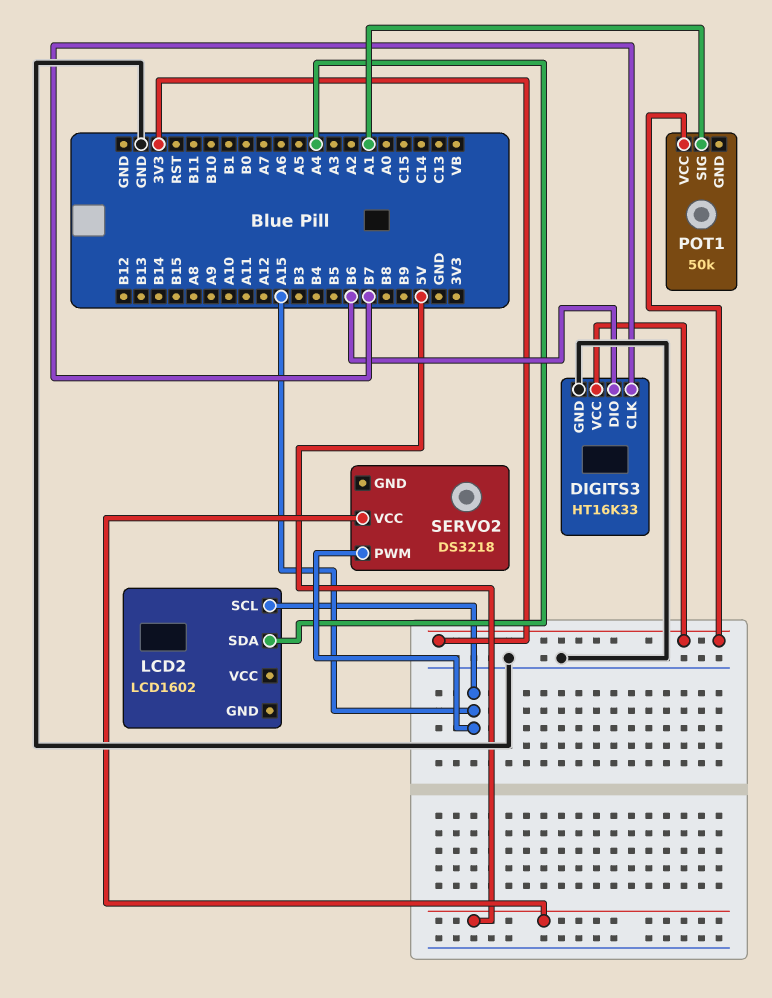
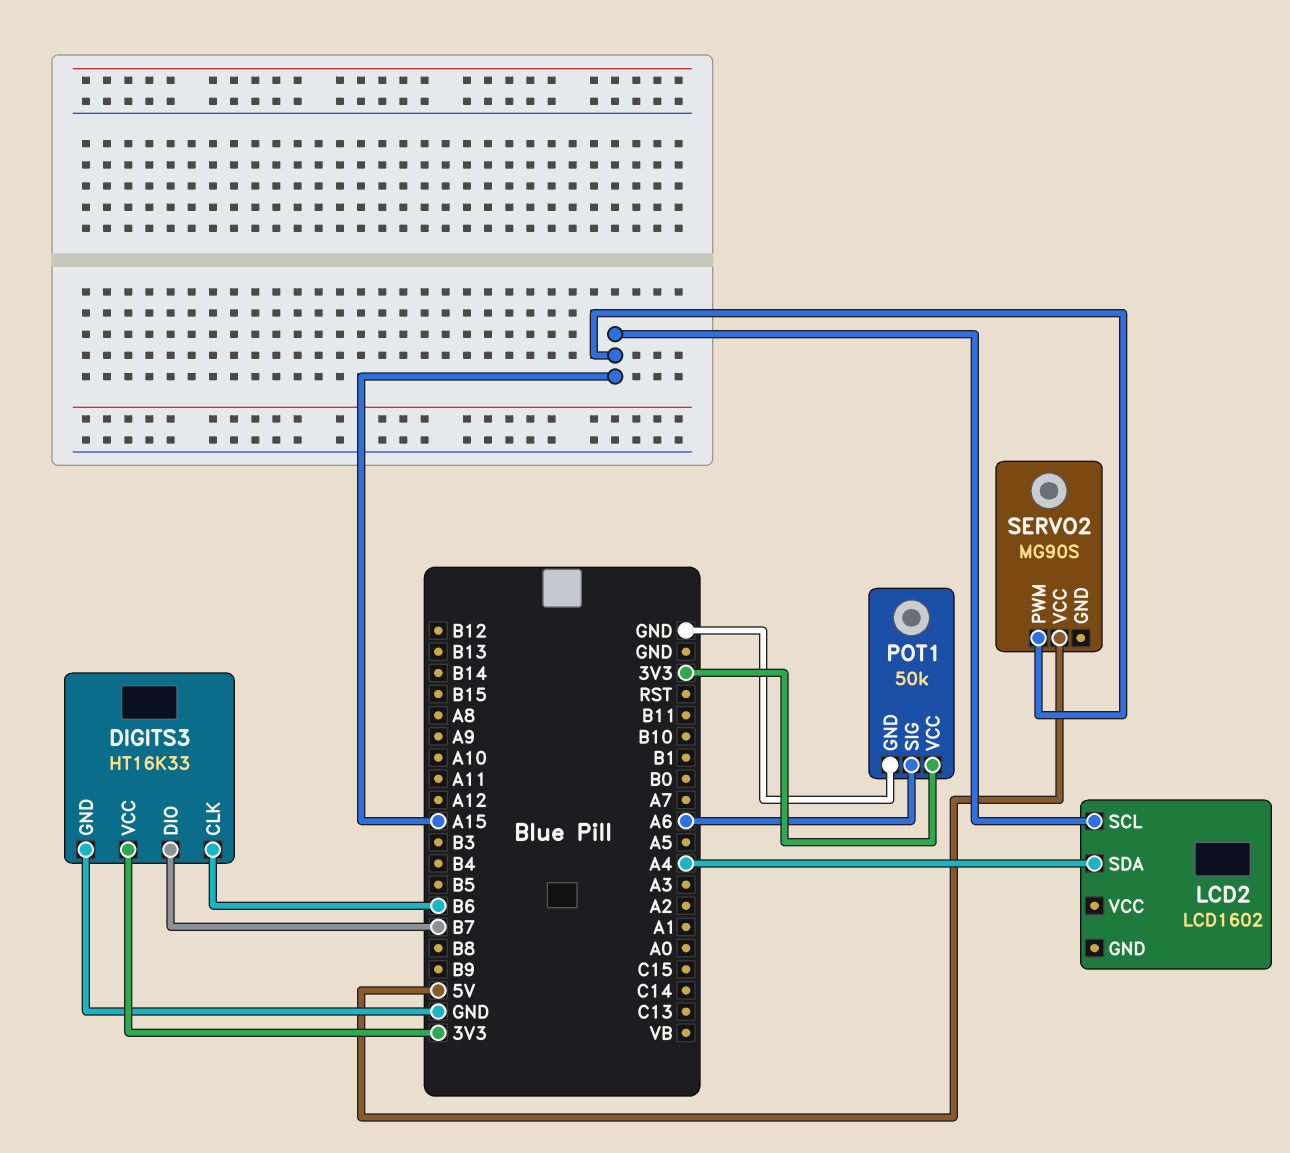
DIGITS3 pin CLK: B7 -> B6
DIGITS3 pin DIO: B6 -> B7
POT1 pin GND: none -> GND
POT1 pin SIG: A1 -> A6
SERVO2: DS3218 -> MG90S

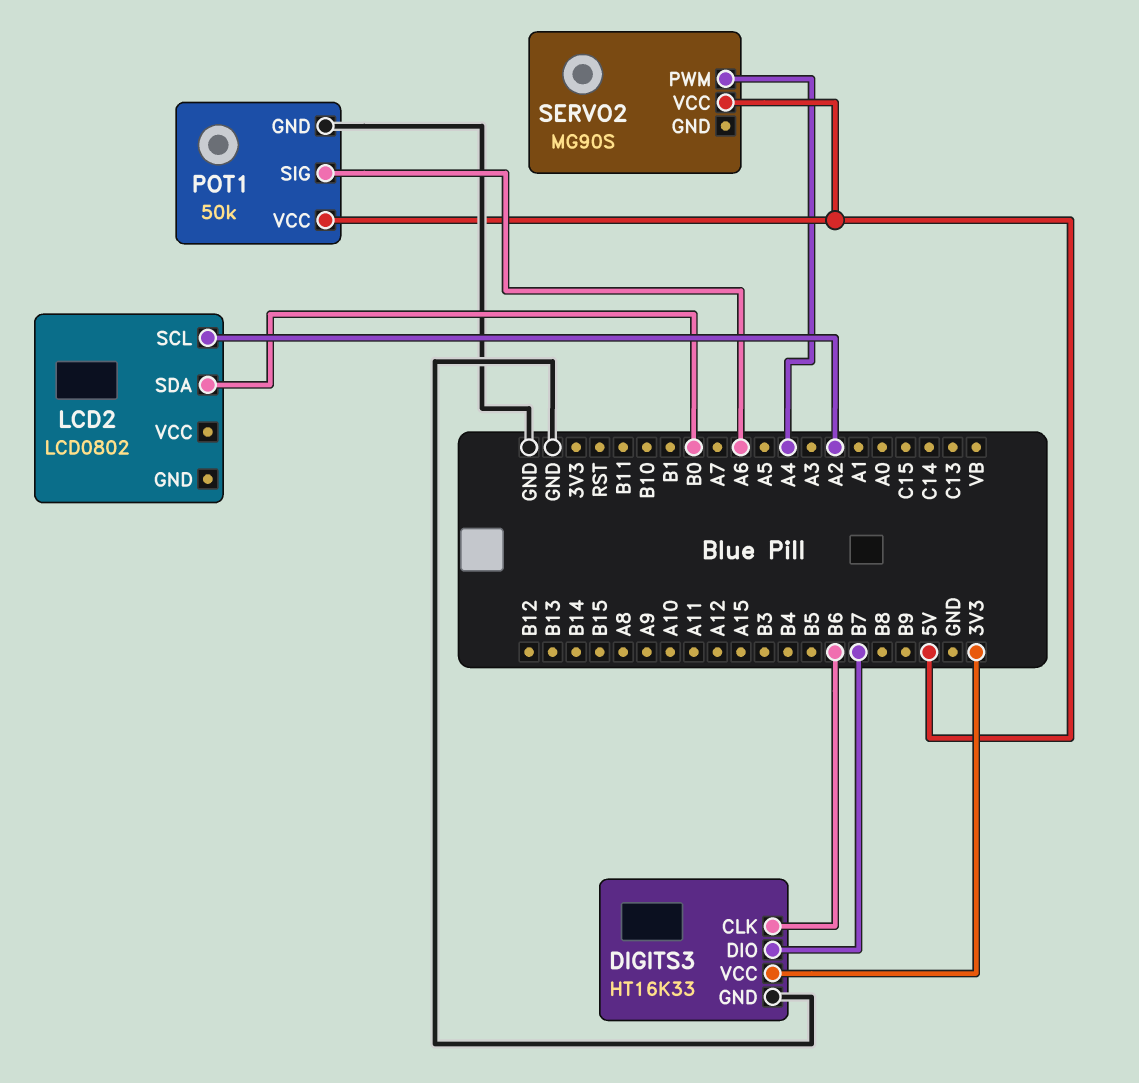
LCD2: LCD1602 -> LCD0802
LCD2 pin SCL: A15 -> A2
LCD2 pin SDA: A4 -> B0
POT1 pin VCC: 3V3 -> 5V
SERVO2 pin PWM: A15 -> A4

